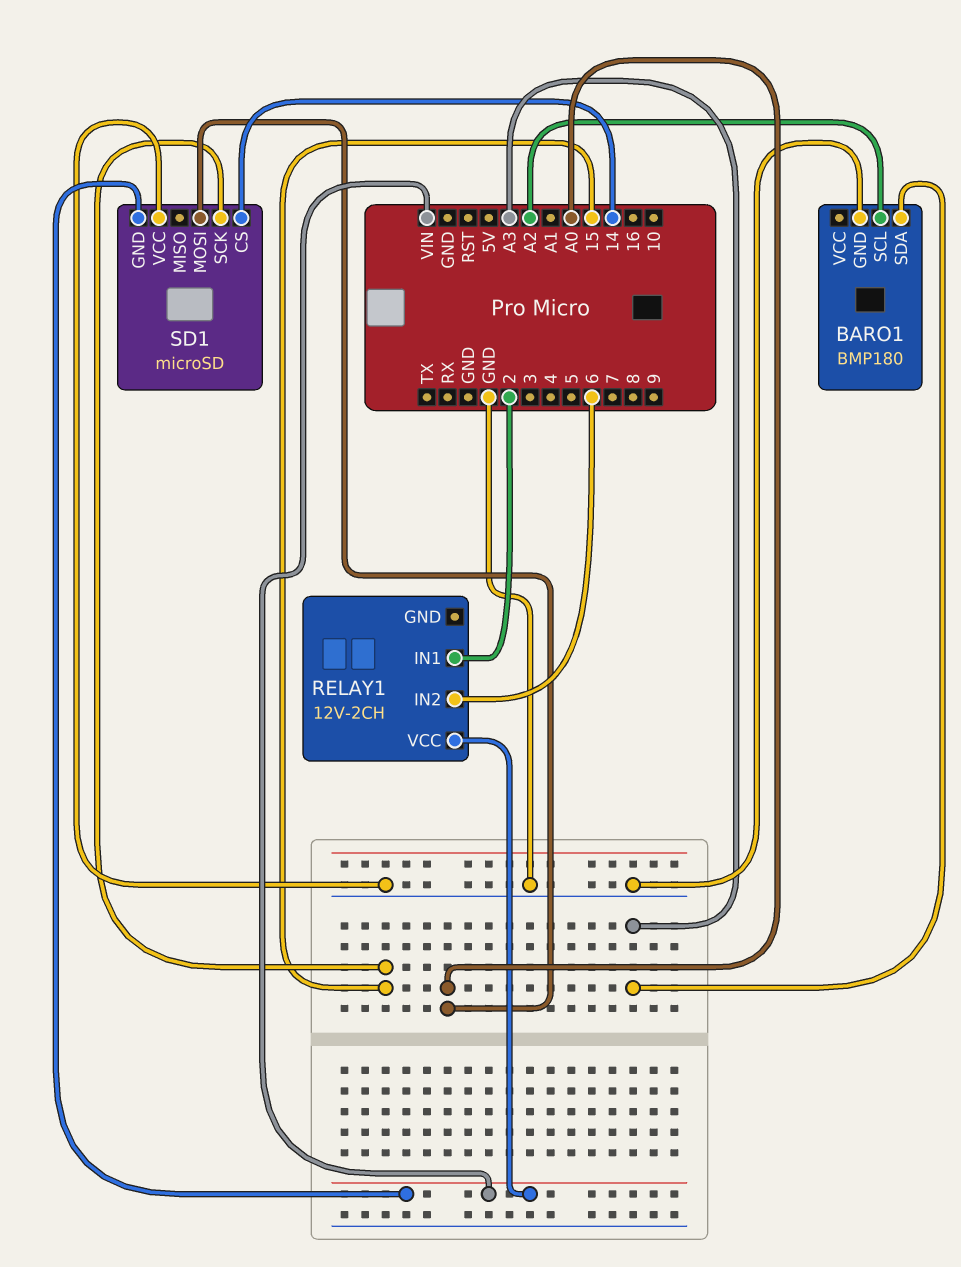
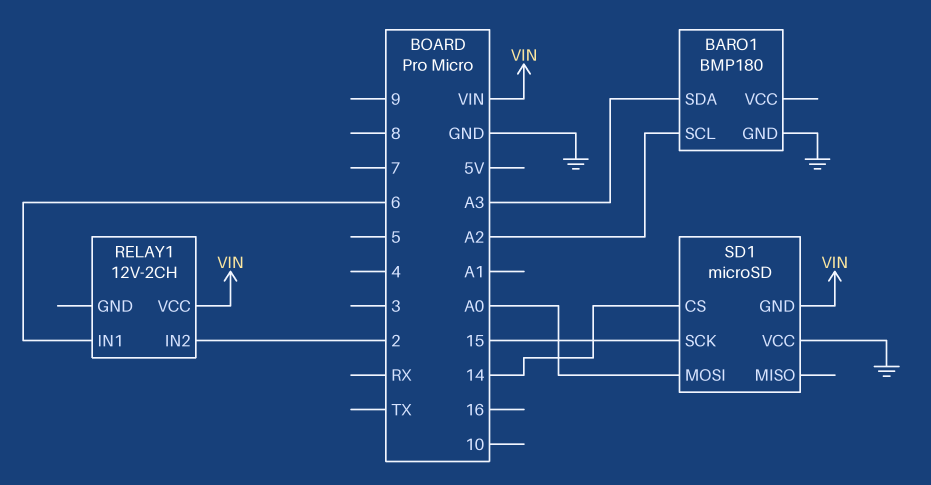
RELAY1 pin IN1: 2 -> 6
RELAY1 pin IN2: 6 -> 2

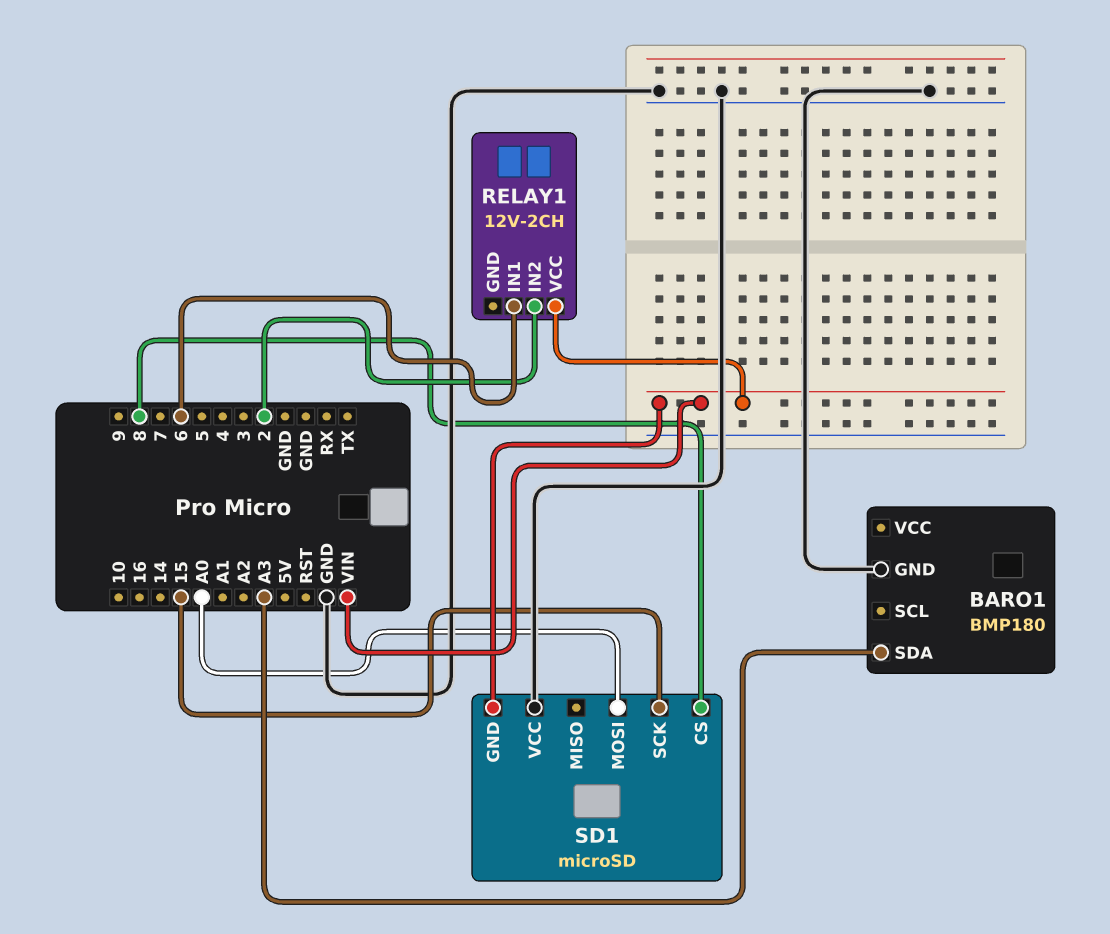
BARO1 pin SCL: A2 -> none
SD1 pin CS: 14 -> 8

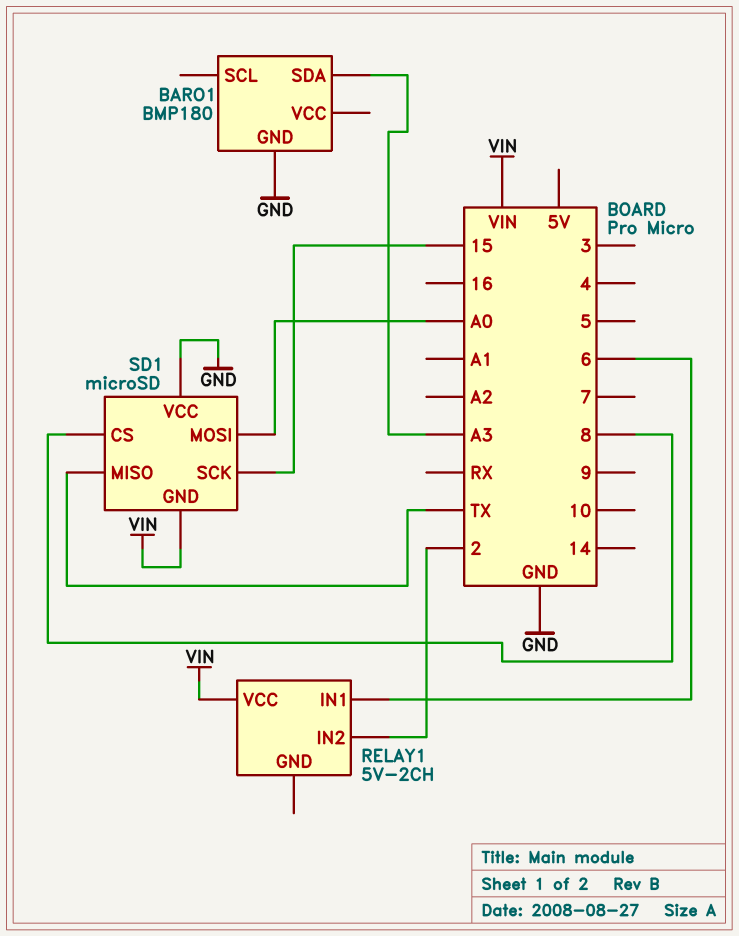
RELAY1: 12V-2CH -> 5V-2CH
SD1 pin MISO: none -> TX

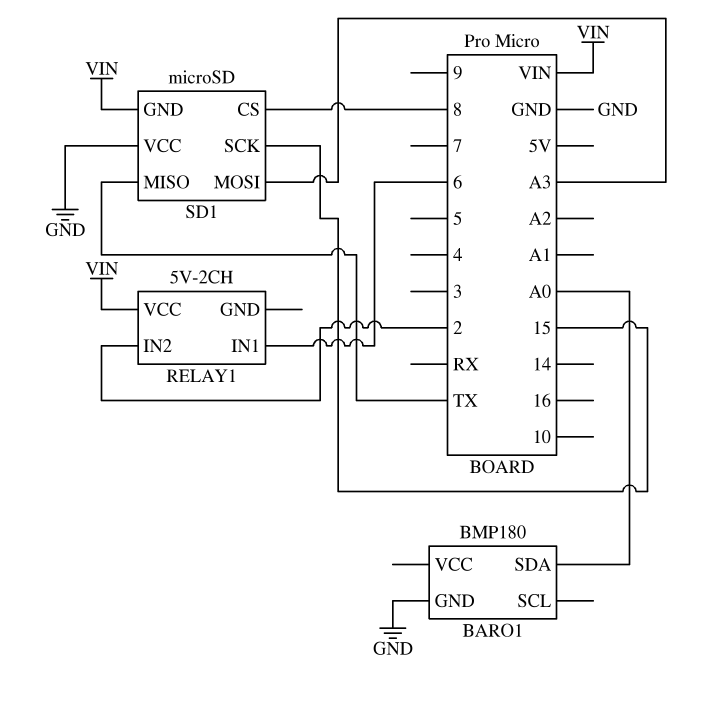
BARO1 pin SDA: A3 -> A0
SD1 pin MOSI: A0 -> A3

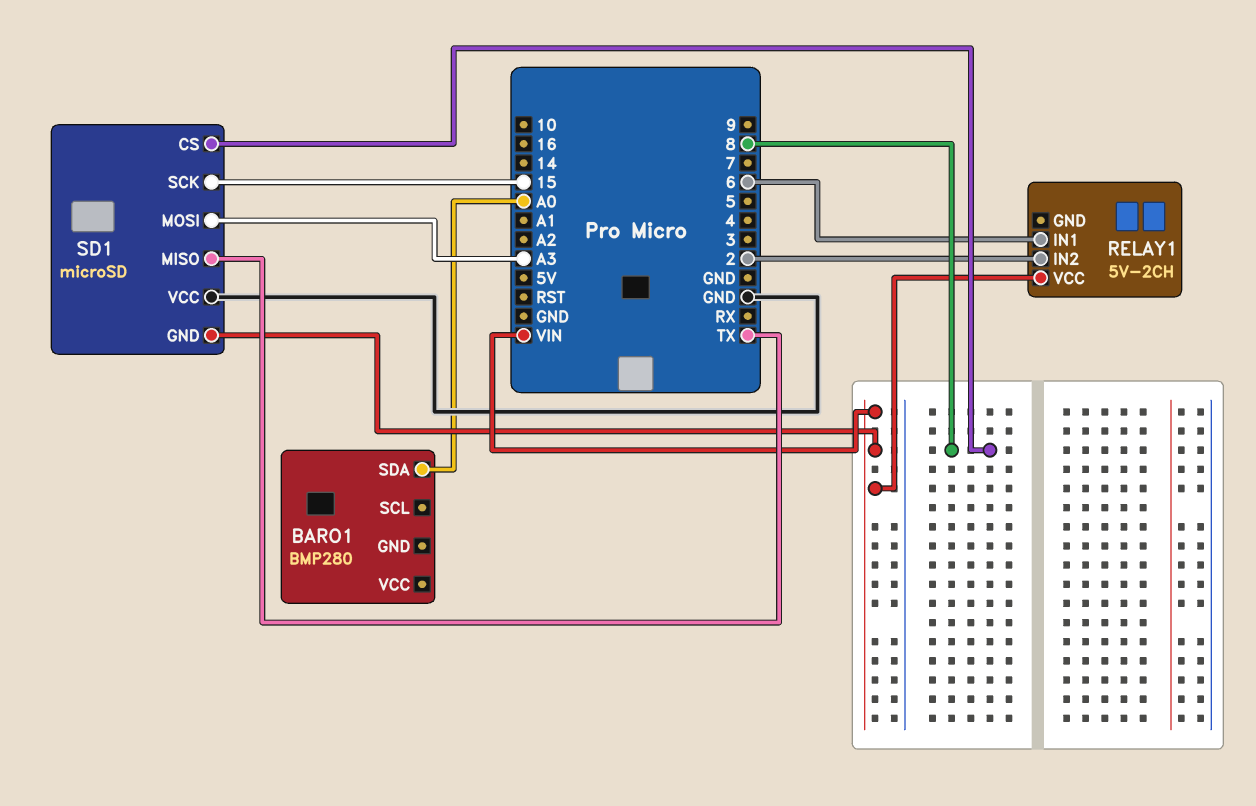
BARO1: BMP180 -> BMP280
BARO1 pin GND: GND -> none

